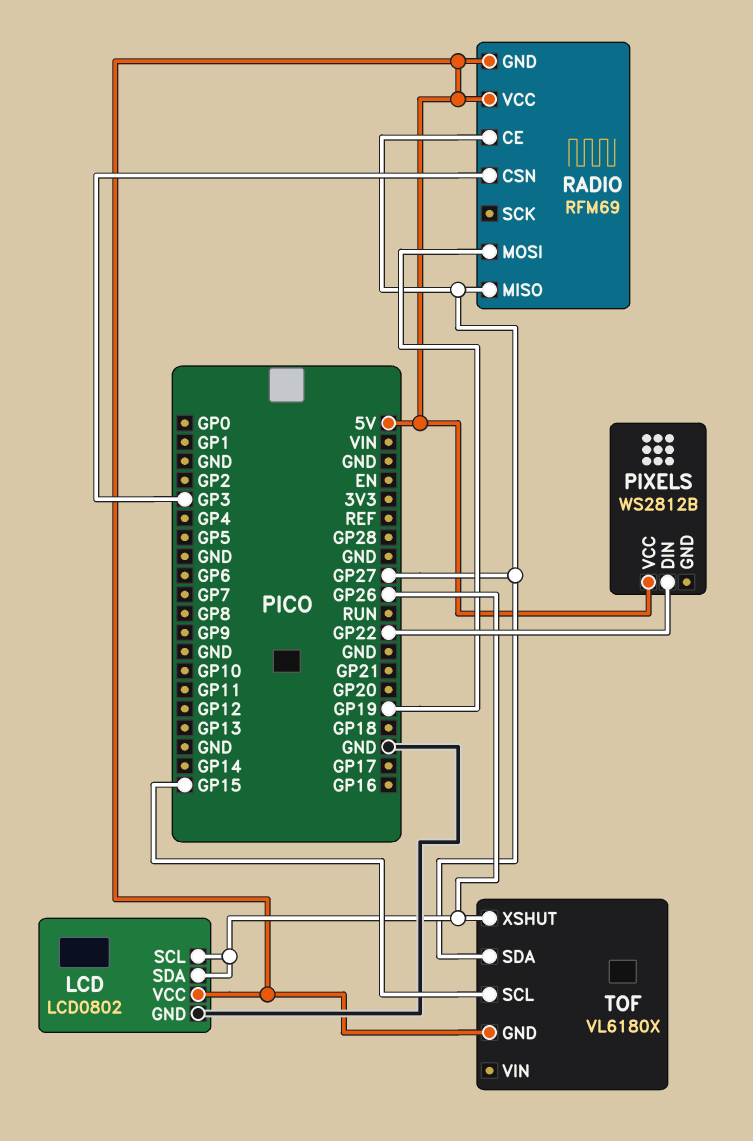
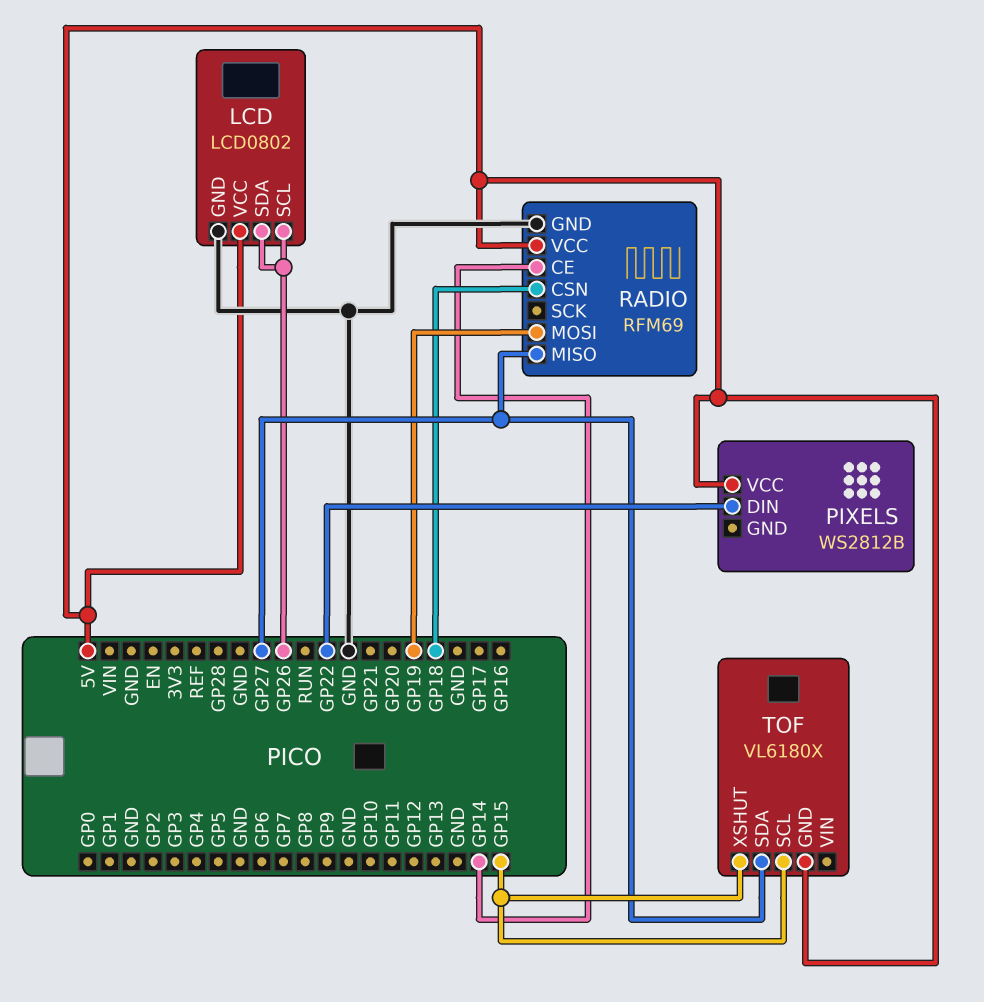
RADIO pin CE: GP27 -> GP14
RADIO pin CSN: GP3 -> GP18
RADIO pin GND: 5V -> GND
TOF pin XSHUT: GP26 -> GP15

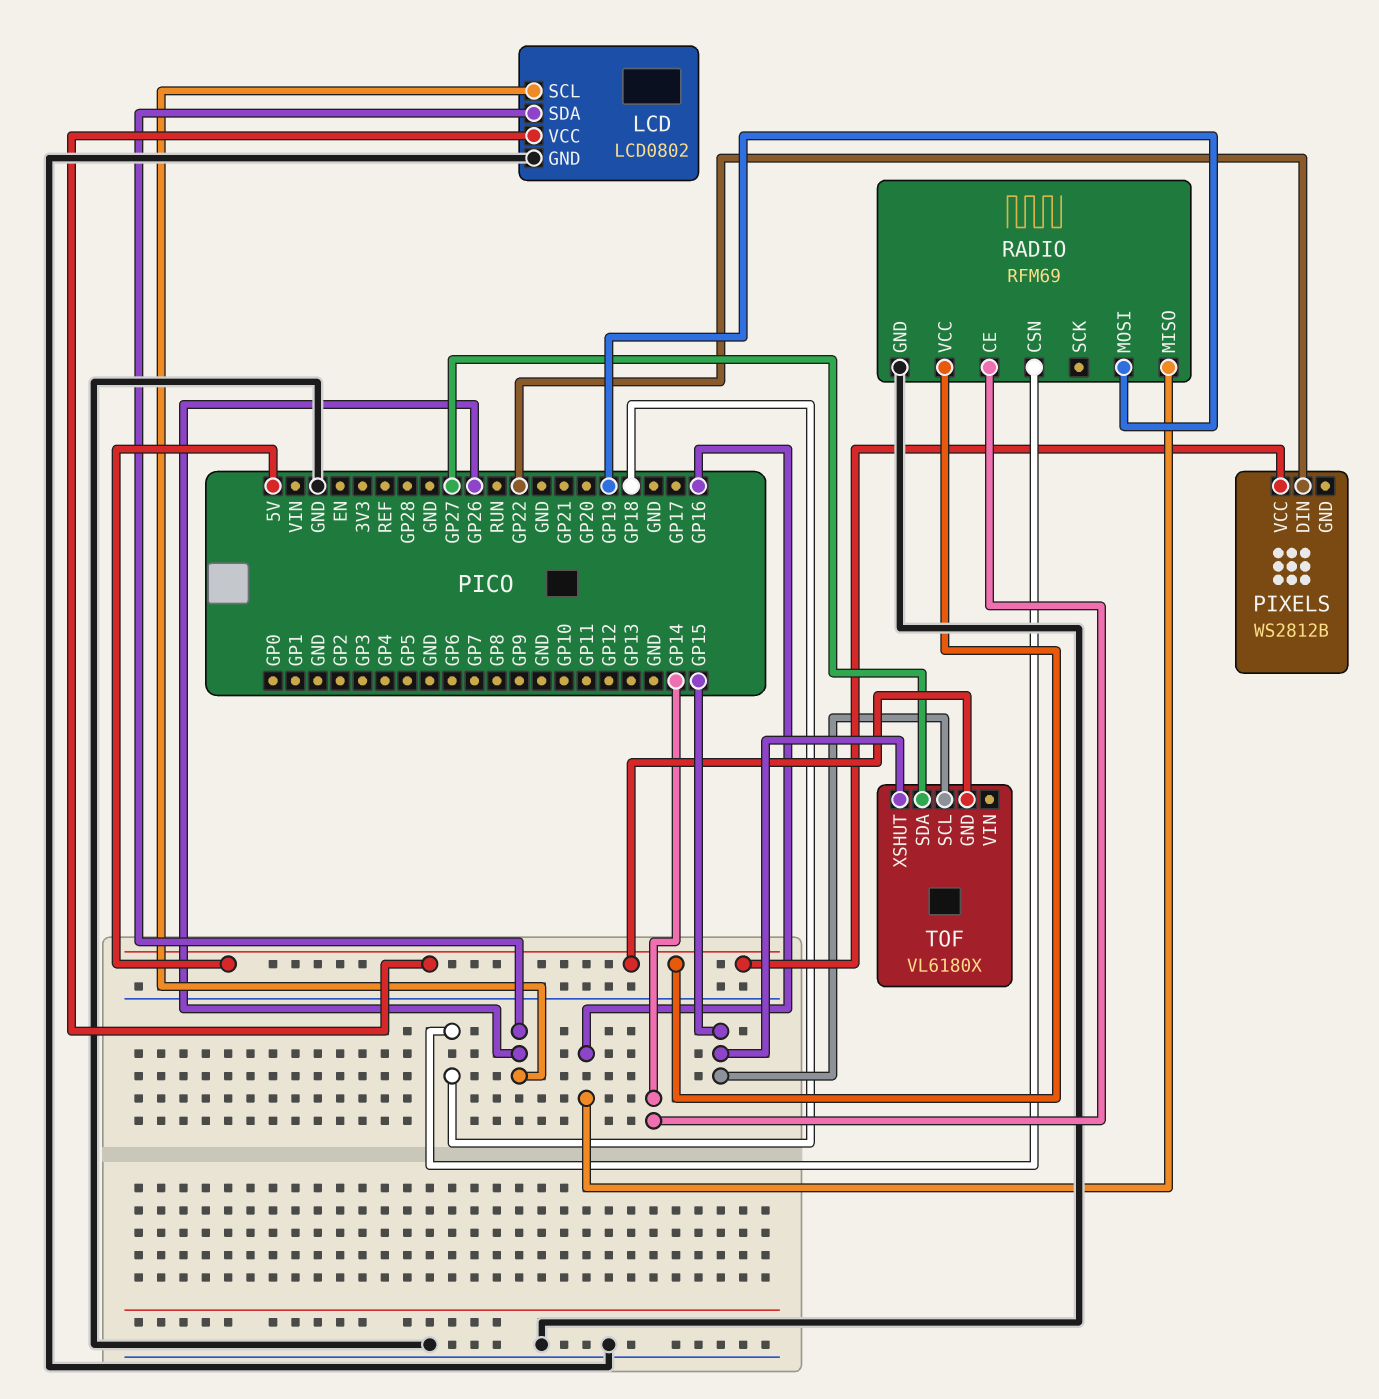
RADIO pin MISO: GP27 -> GP16

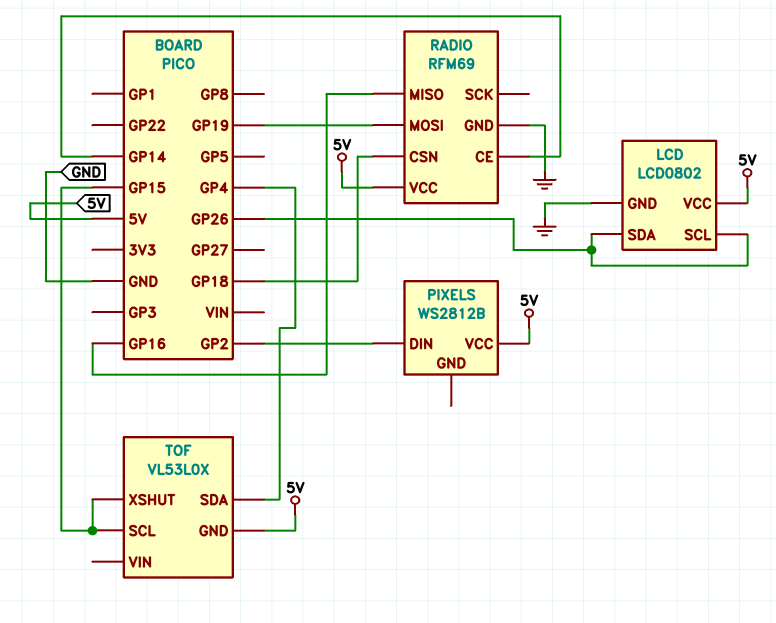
PIXELS pin DIN: GP22 -> GP2
TOF: VL6180X -> VL53L0X
TOF pin SDA: GP27 -> GP4

